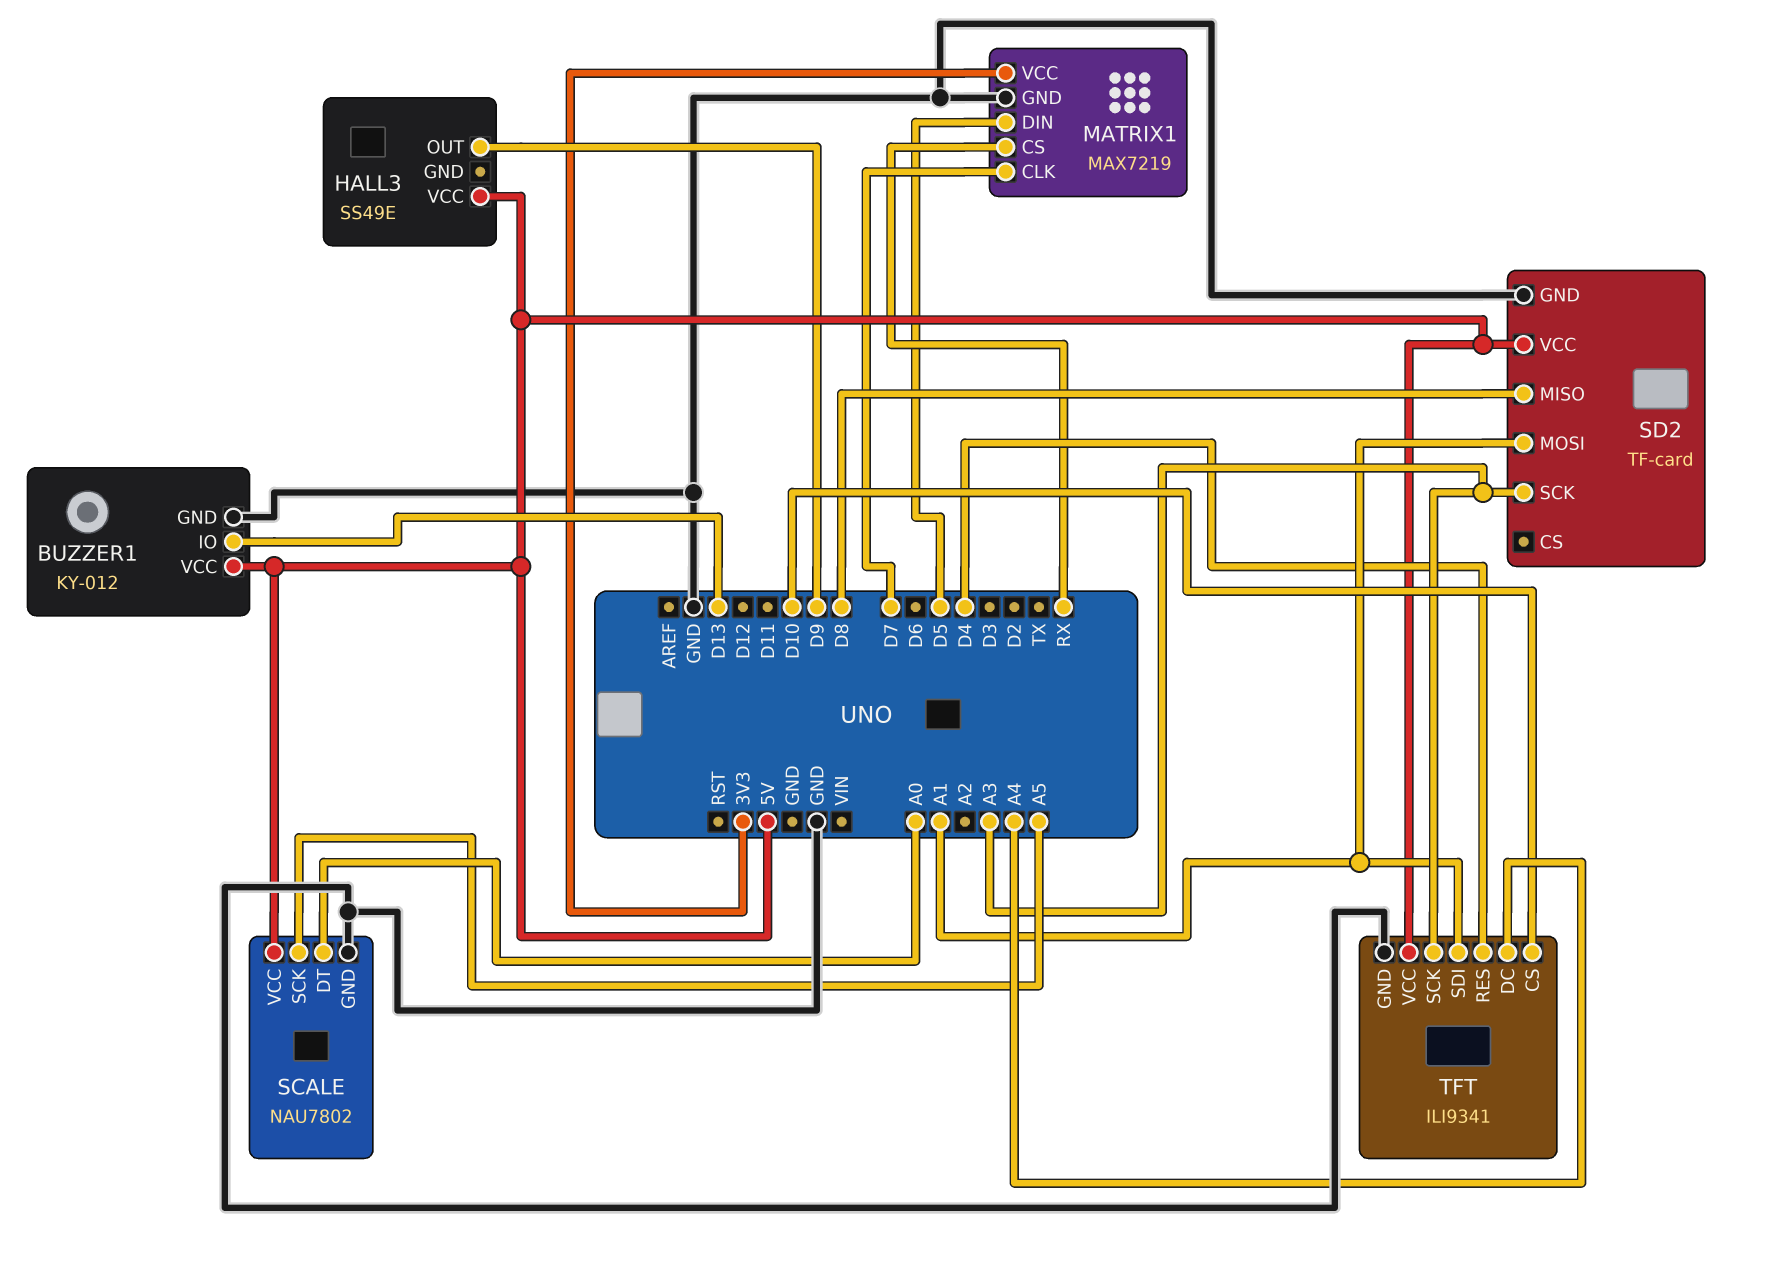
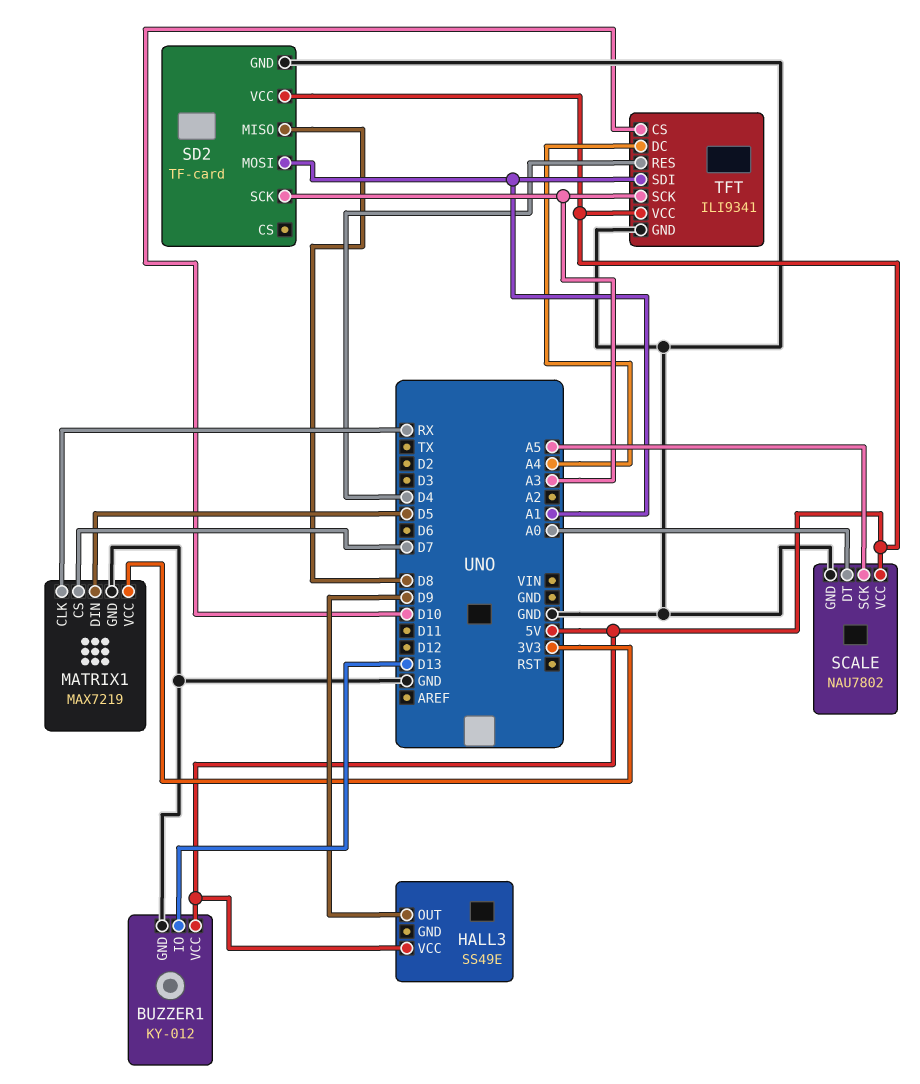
MATRIX1 pin CLK: D7 -> RX
MATRIX1 pin CS: RX -> D7

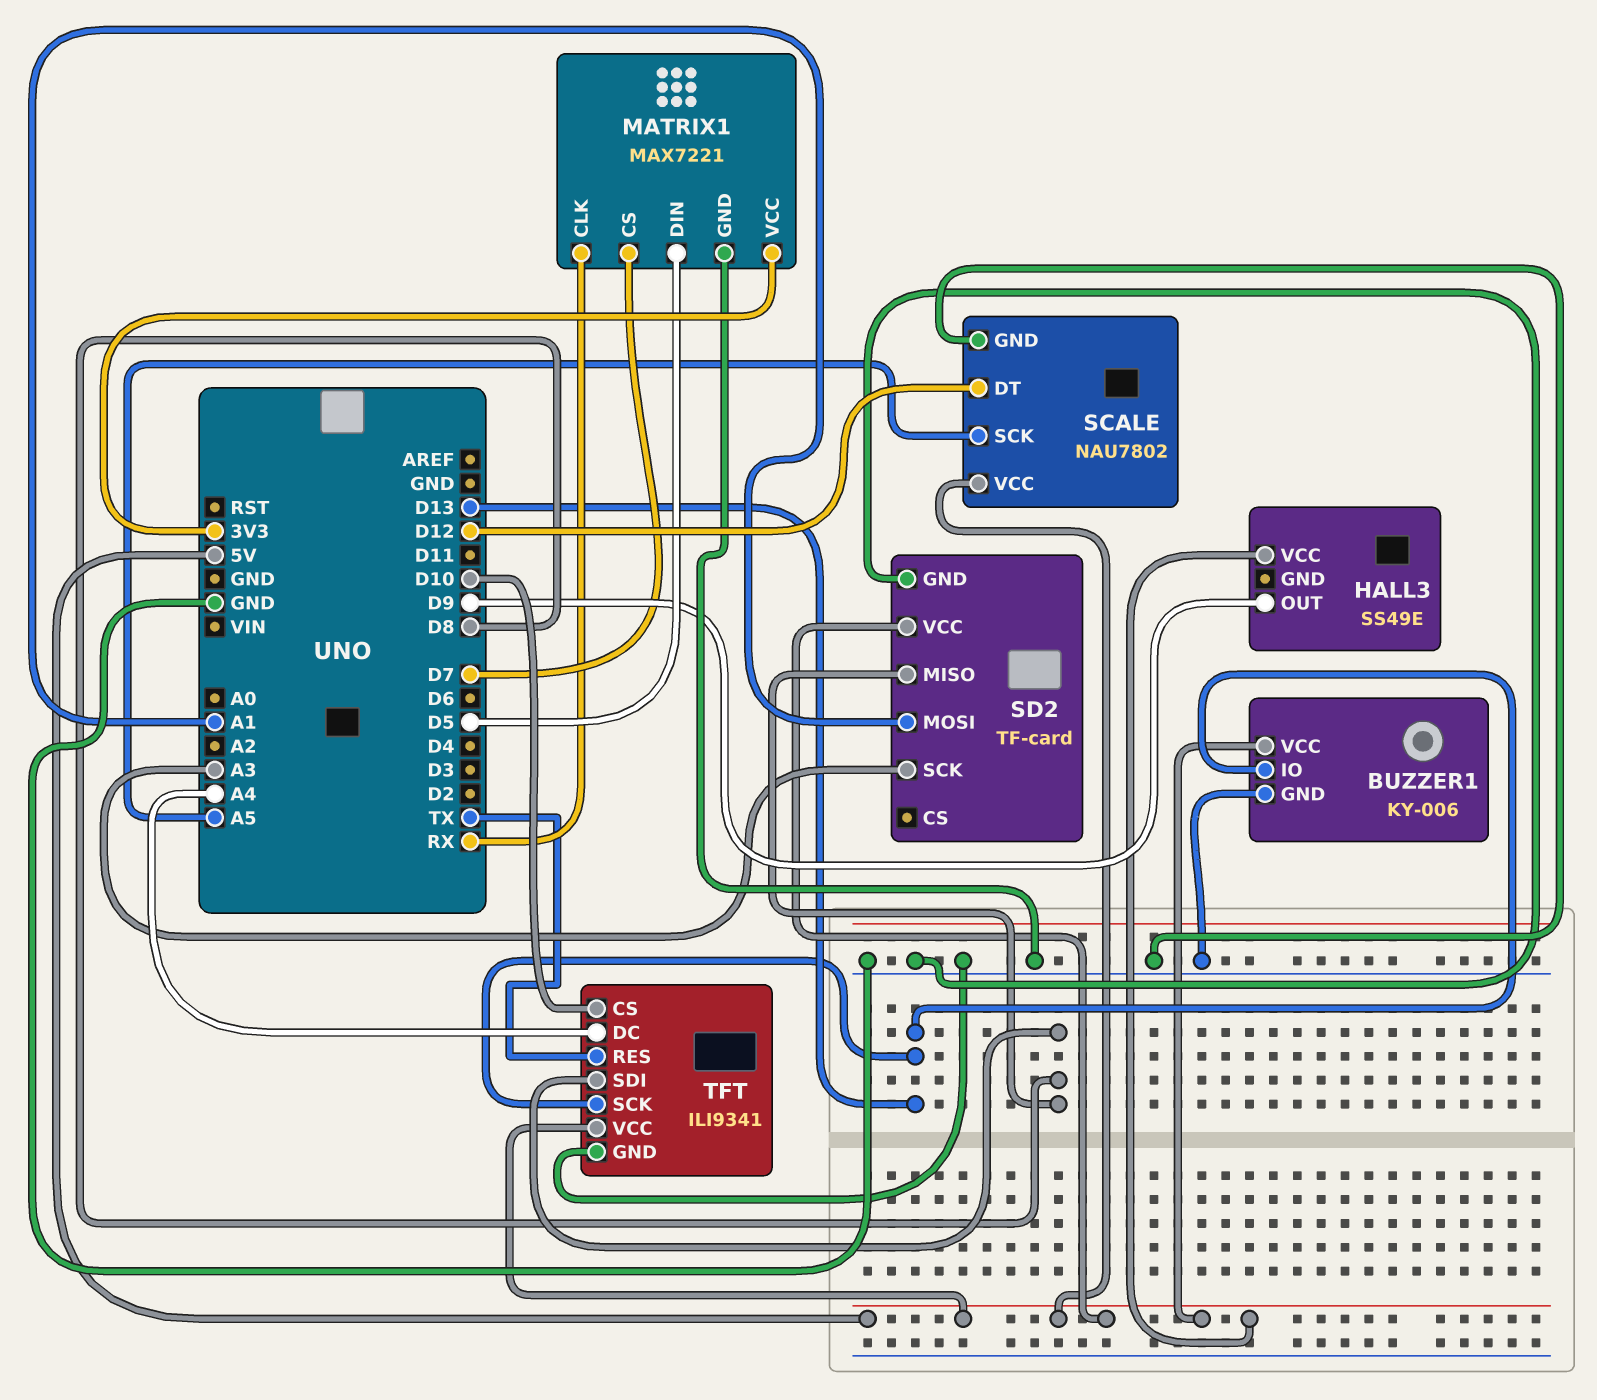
BUZZER1: KY-012 -> KY-006
MATRIX1: MAX7219 -> MAX7221
SCALE pin DT: A0 -> D12
TFT pin RES: D4 -> TX
TFT pin SCK: A3 -> D13
TFT pin SDI: A1 -> D8

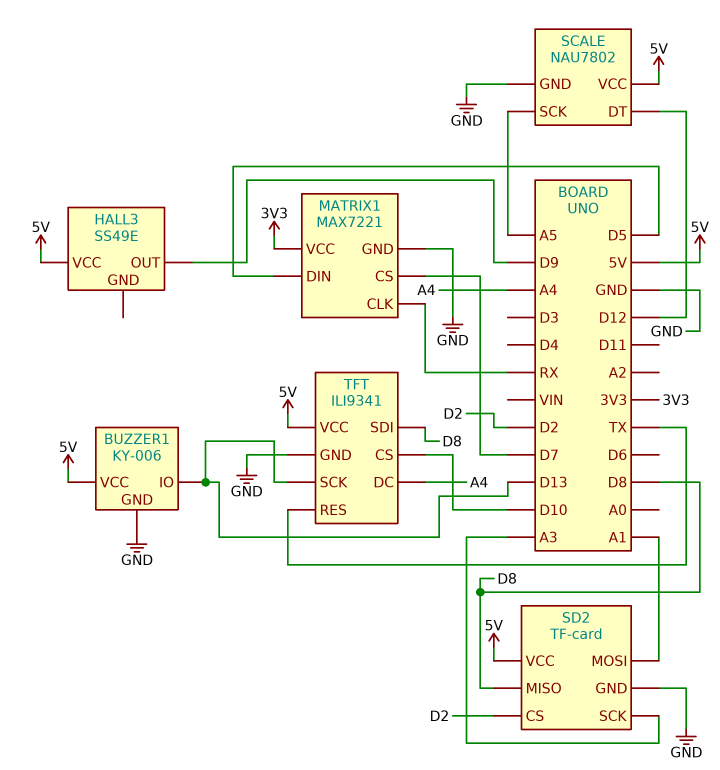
SD2 pin CS: none -> D2

